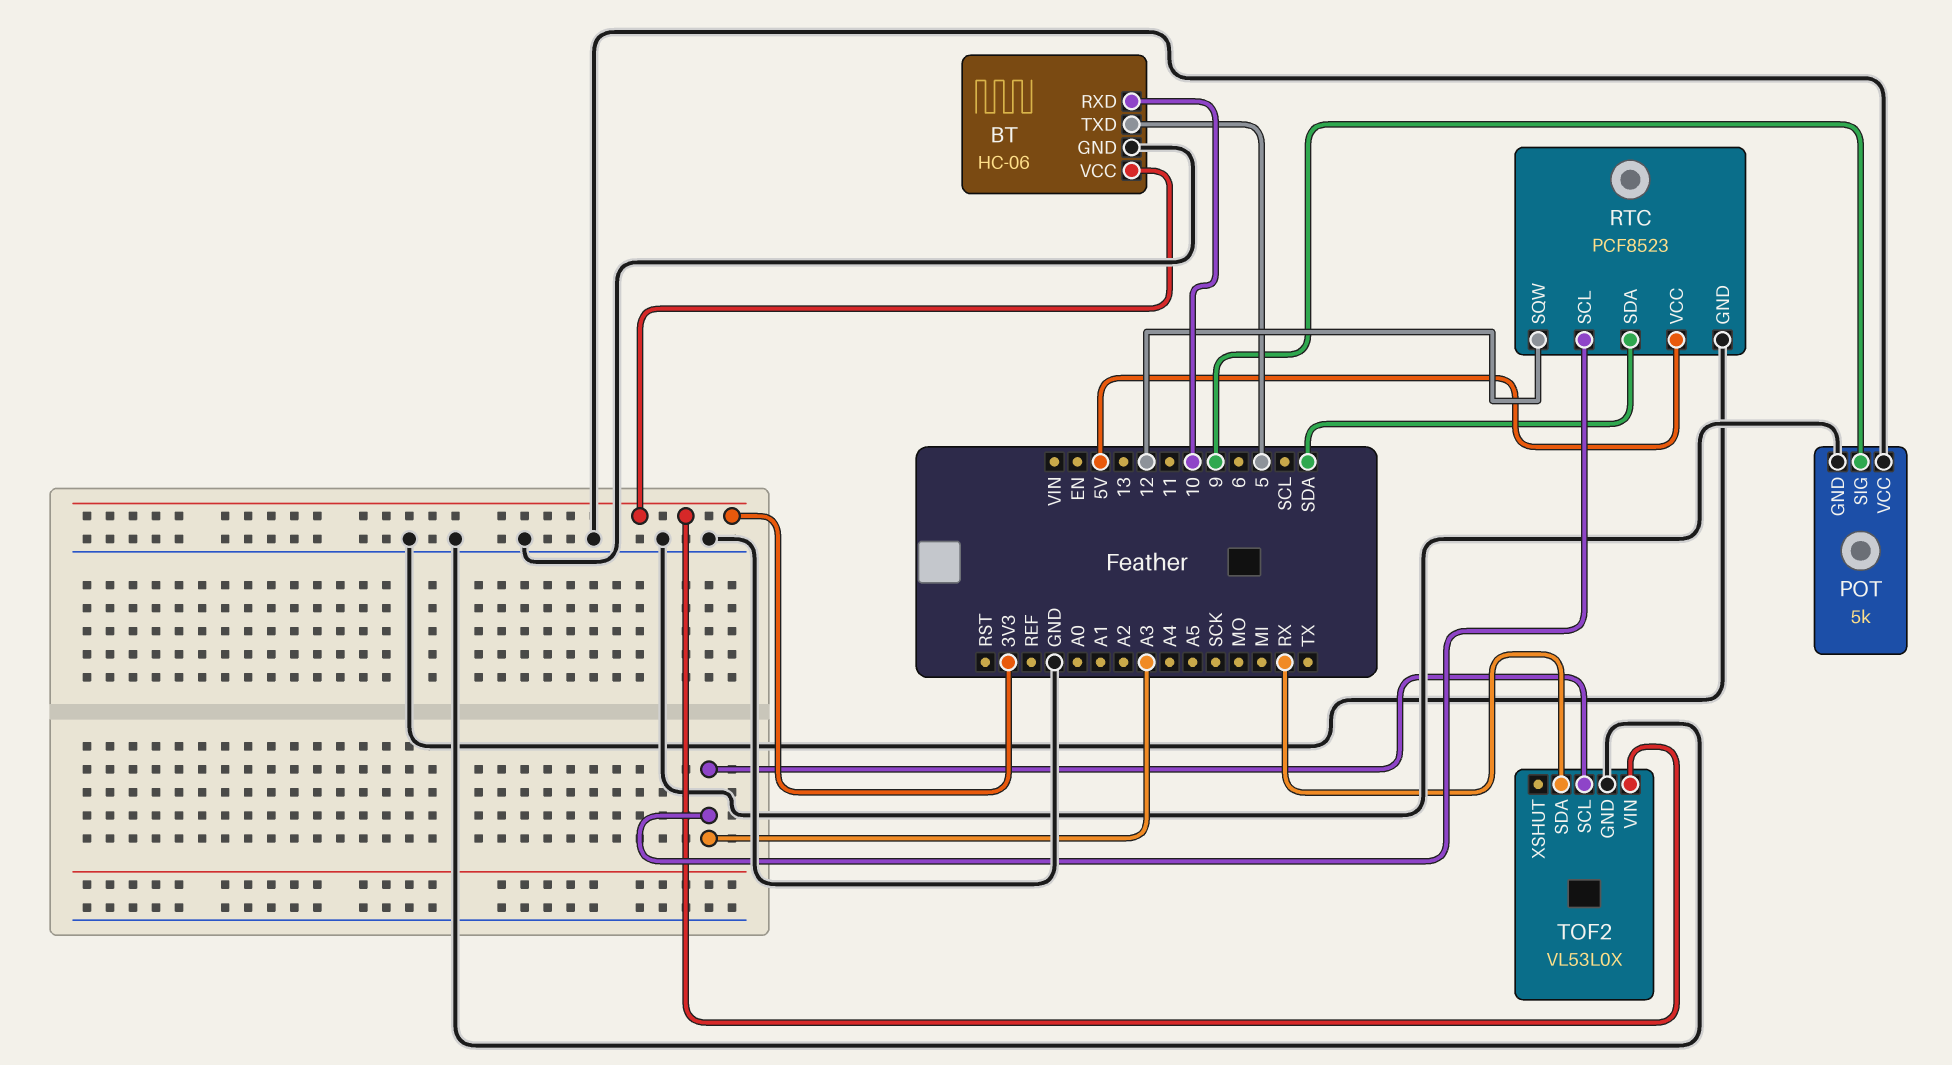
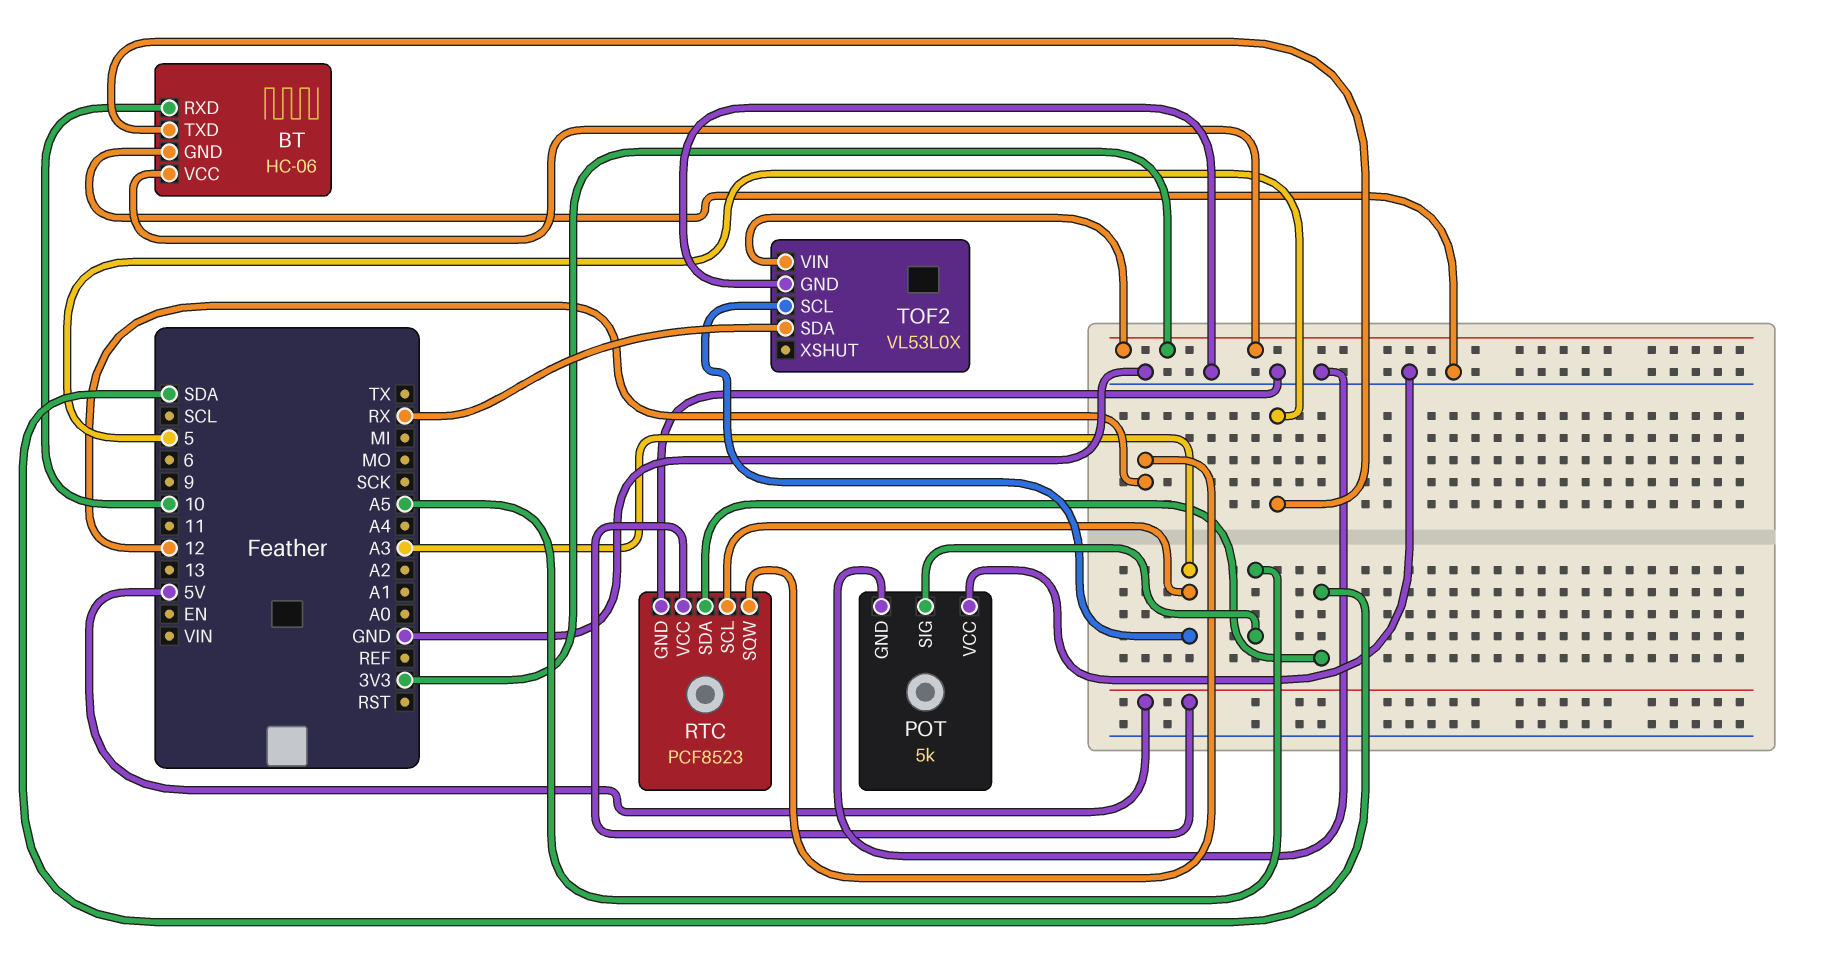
POT pin SIG: 9 -> A5

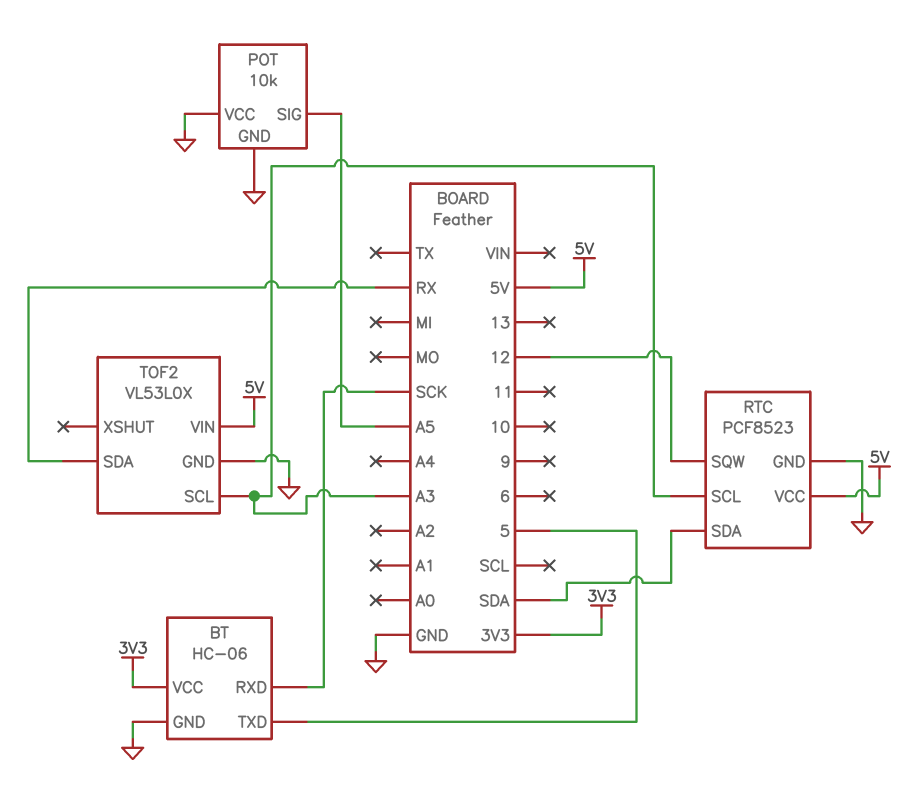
BT pin RXD: 10 -> SCK
POT: 5k -> 10k
TOF2 pin VIN: 3V3 -> 5V

